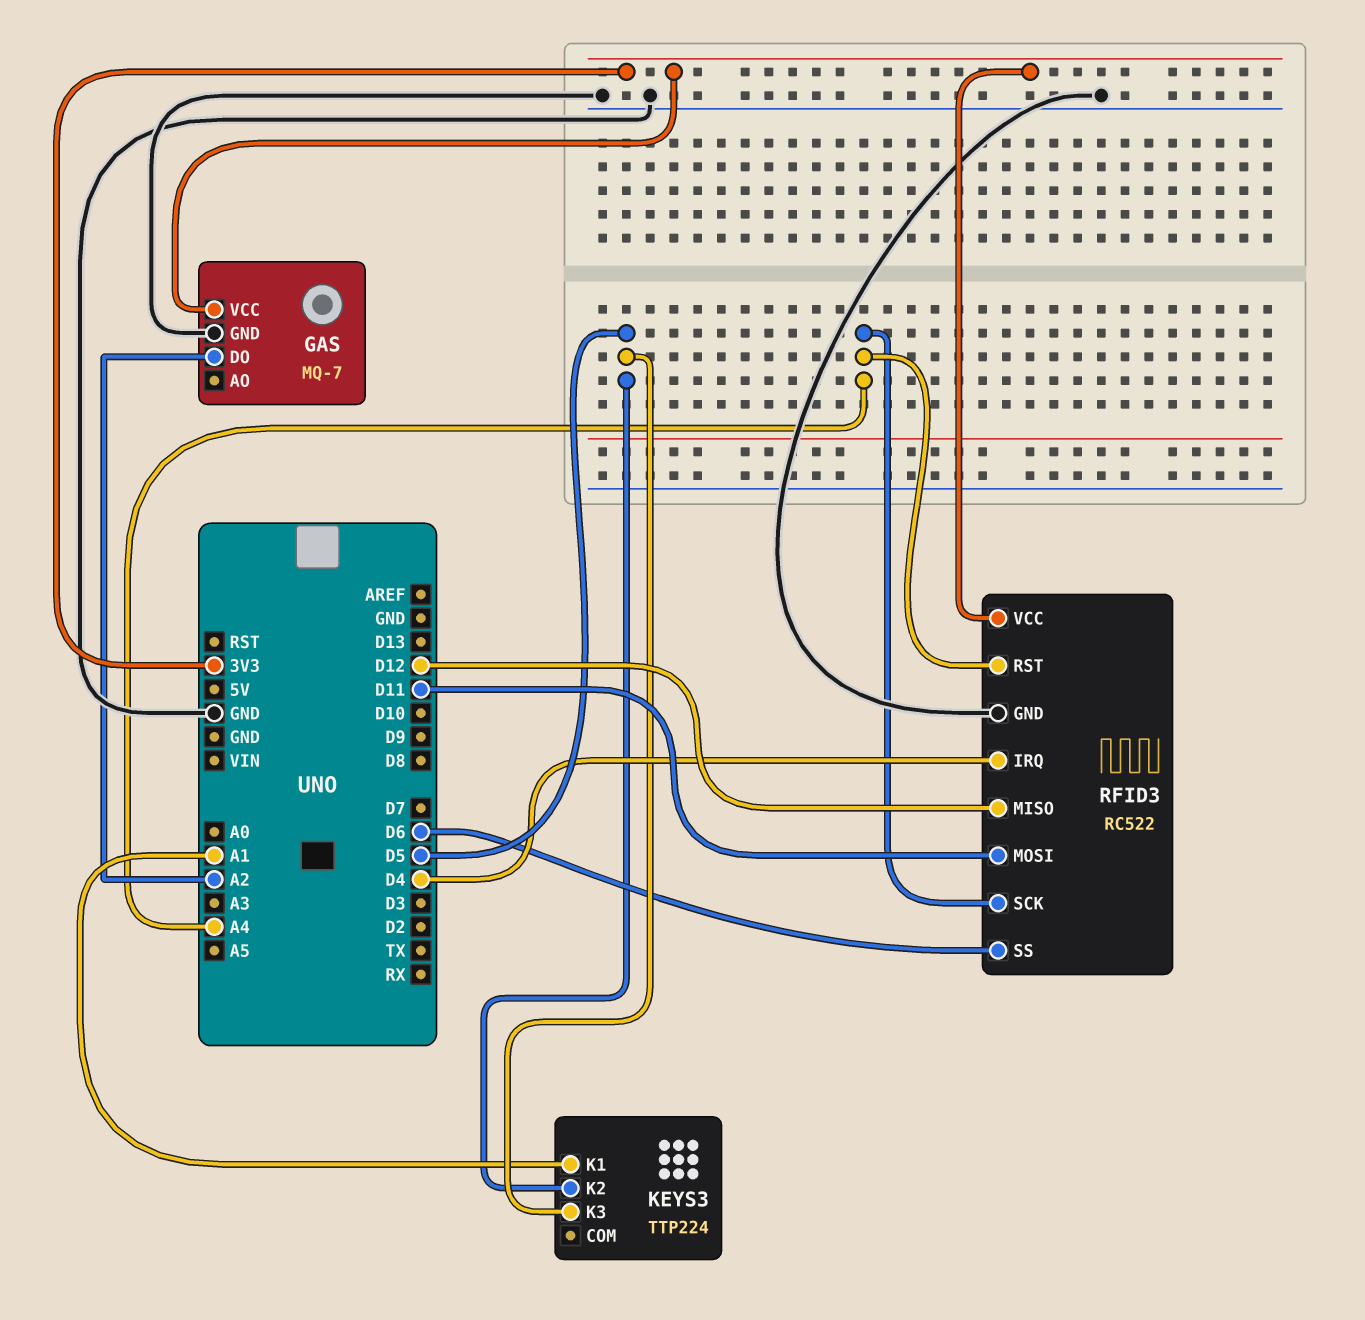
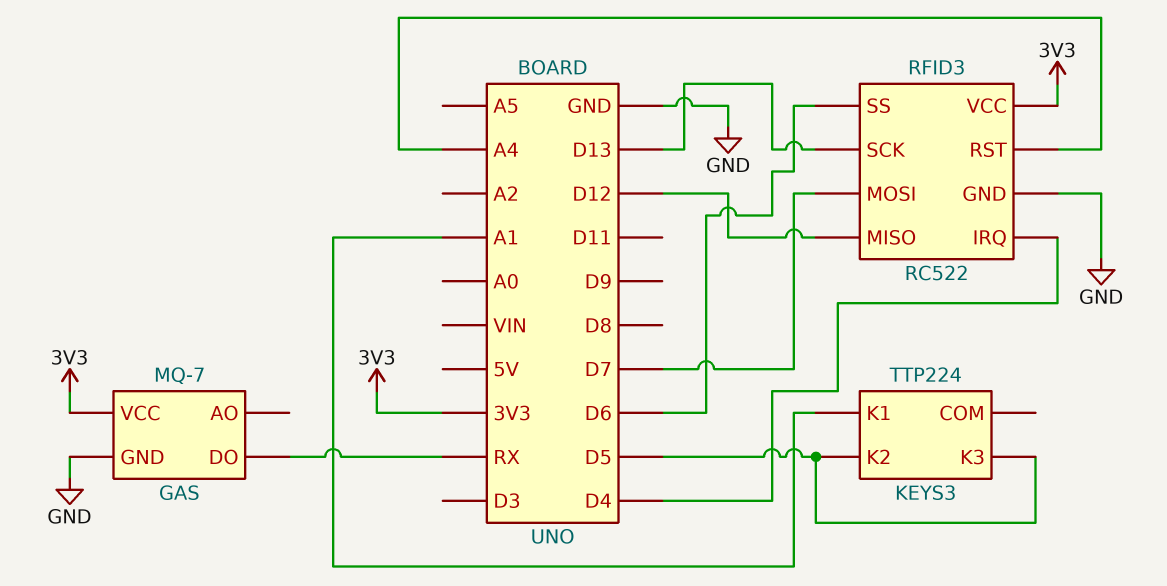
GAS pin DO: A2 -> RX
RFID3 pin MOSI: D11 -> D7
RFID3 pin SCK: A4 -> D13

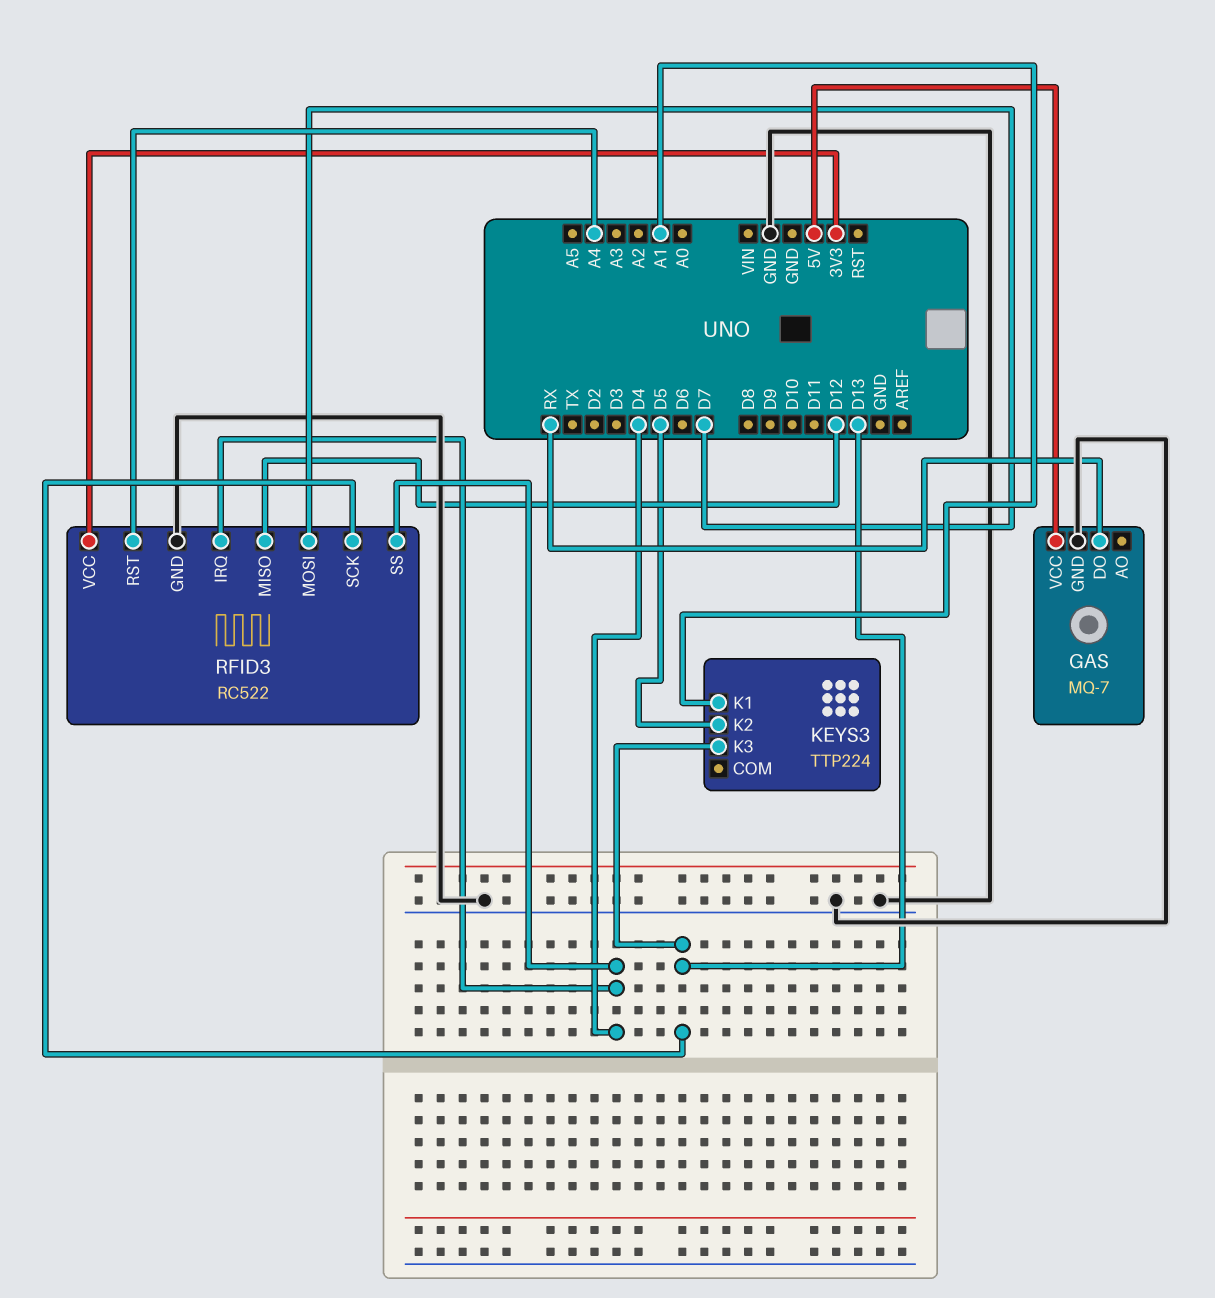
GAS pin VCC: 3V3 -> 5V
KEYS3 pin K3: D5 -> D13
RFID3 pin SS: D6 -> D4

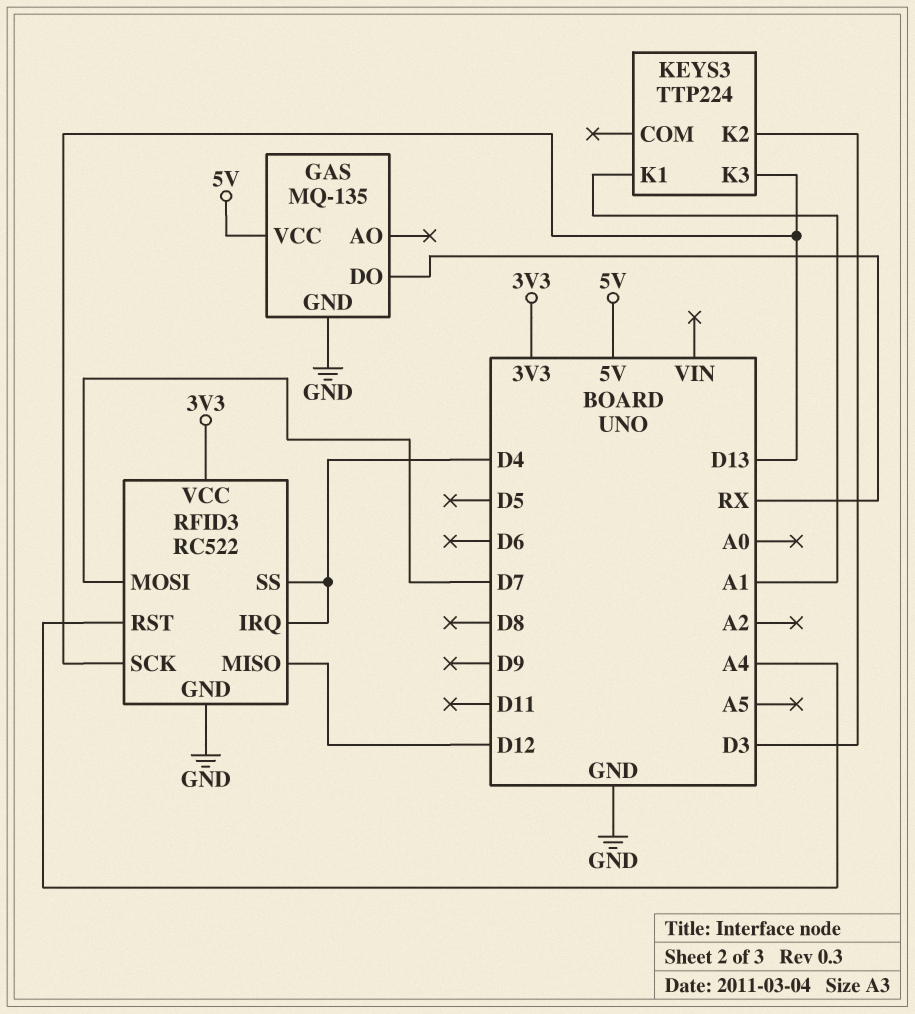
GAS: MQ-7 -> MQ-135
KEYS3 pin K2: D5 -> D3

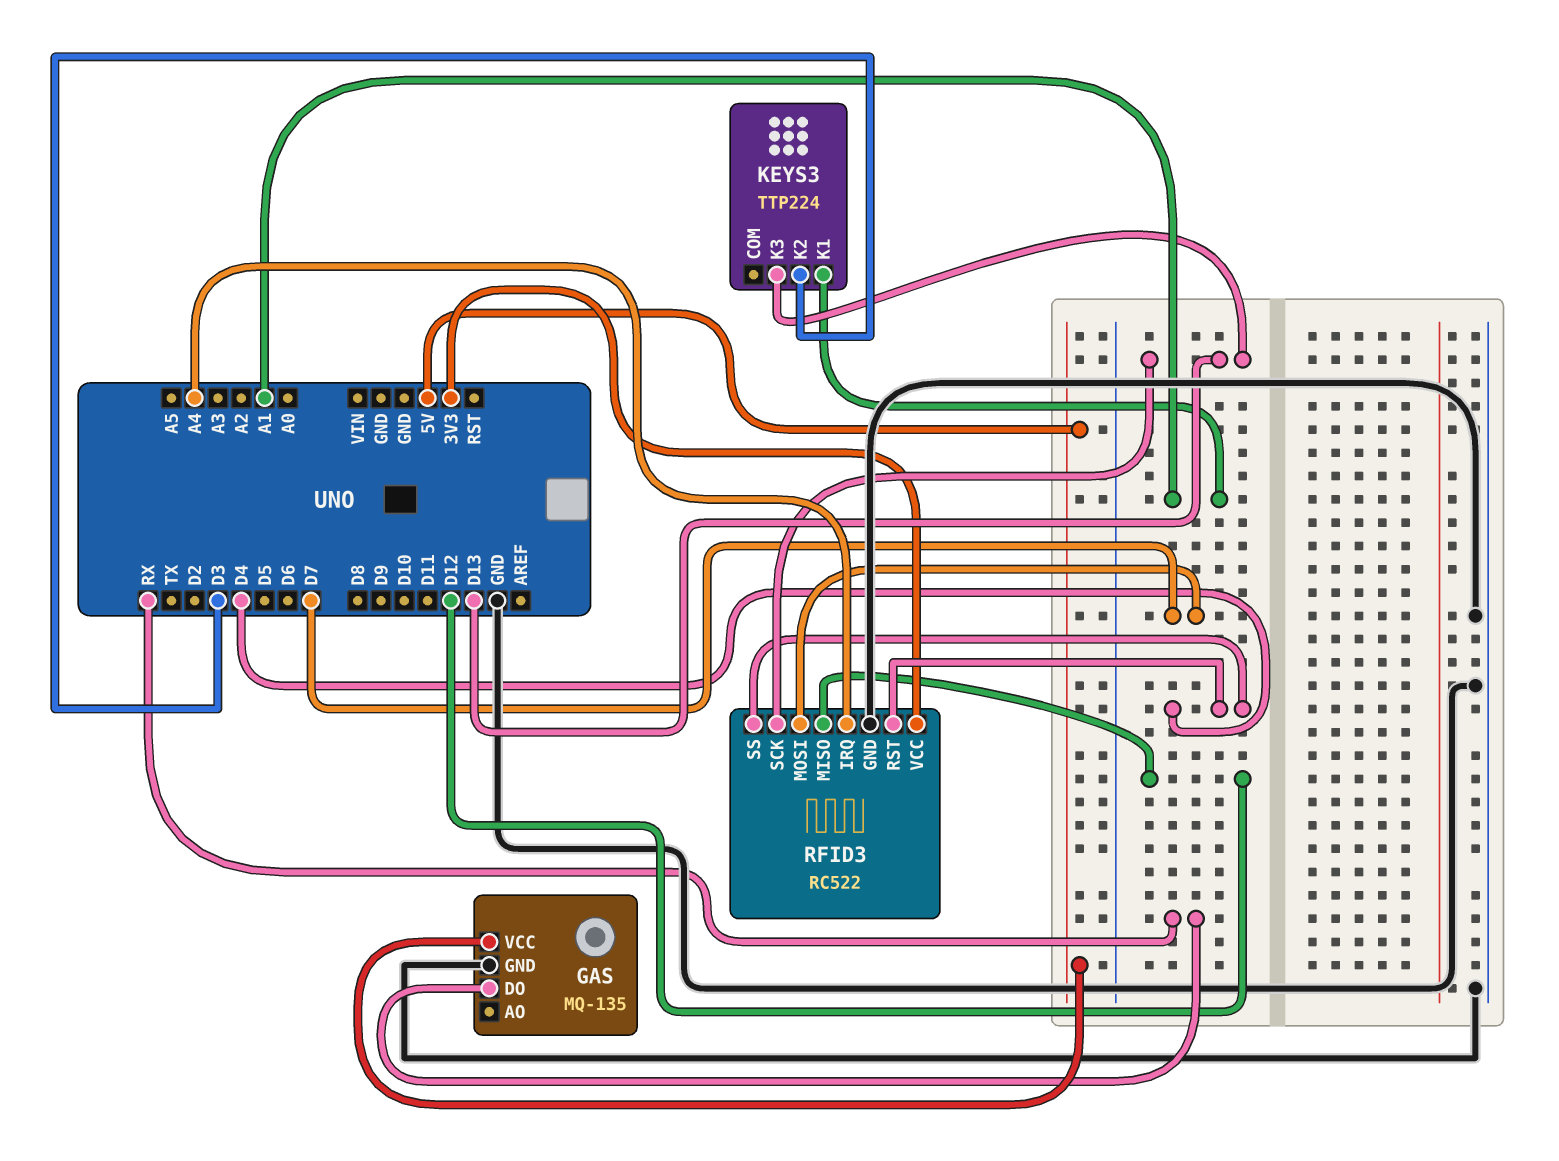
RFID3 pin IRQ: D4 -> A4
RFID3 pin RST: A4 -> D4

